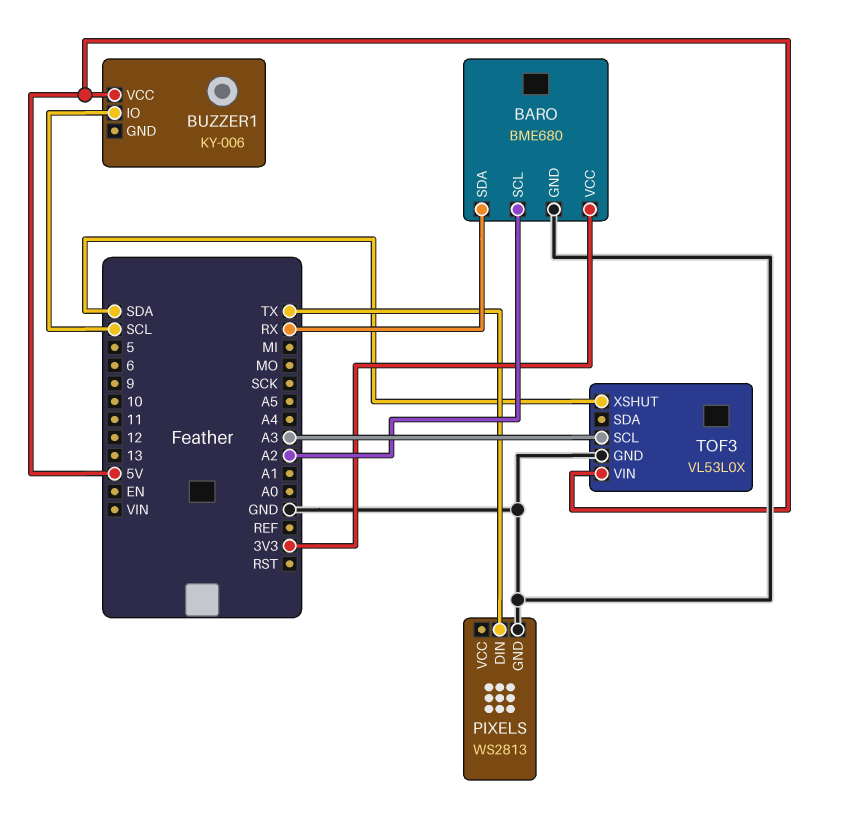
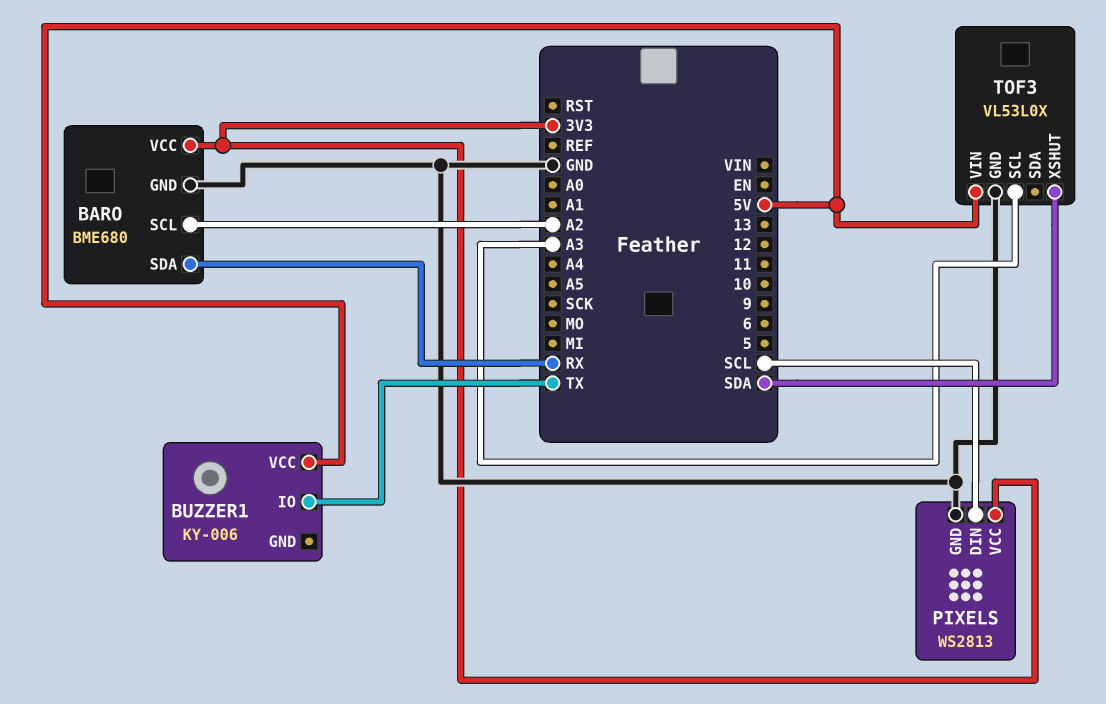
BUZZER1 pin IO: SCL -> TX
PIXELS pin DIN: TX -> SCL
PIXELS pin VCC: none -> 3V3

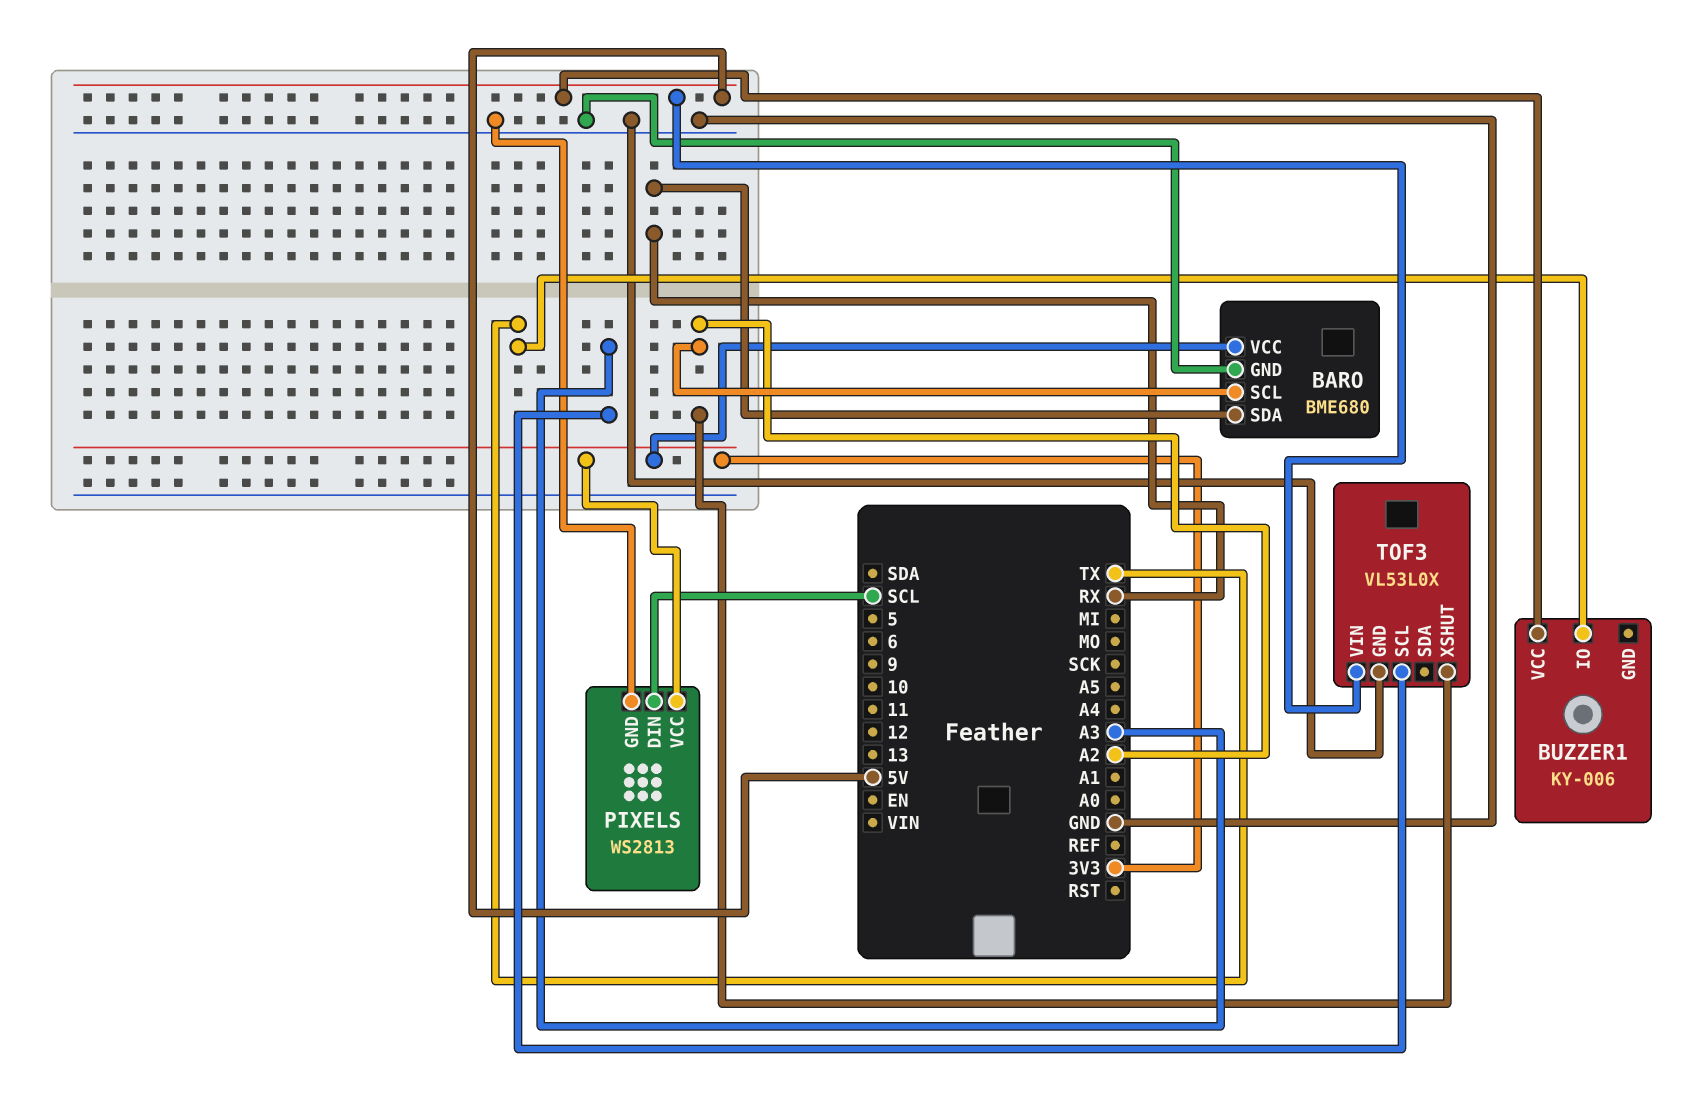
TOF3 pin XSHUT: SDA -> A2

